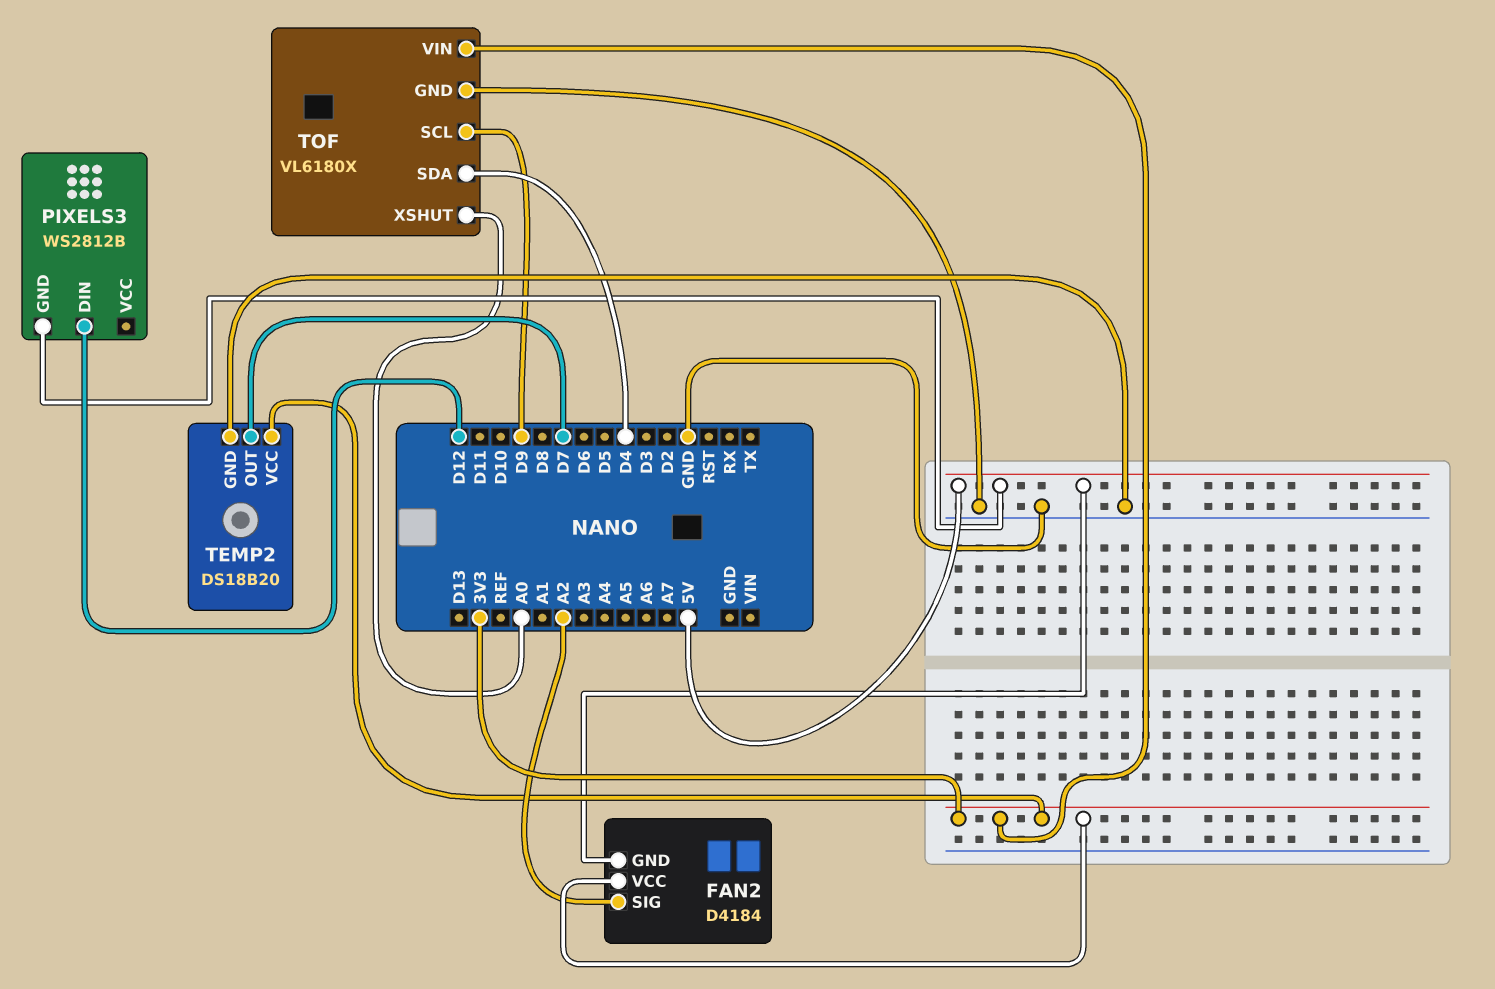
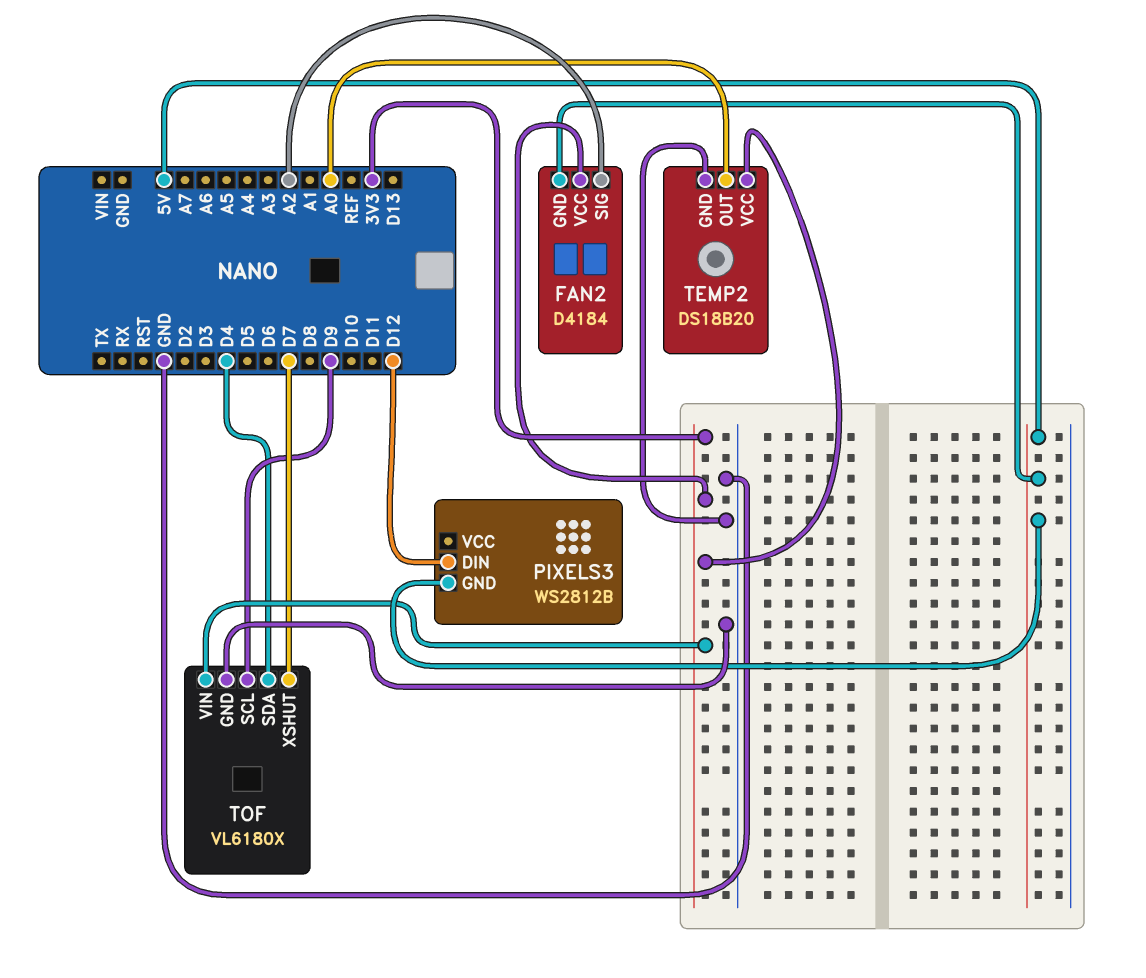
TEMP2 pin OUT: D7 -> A0
TOF pin XSHUT: A0 -> D7

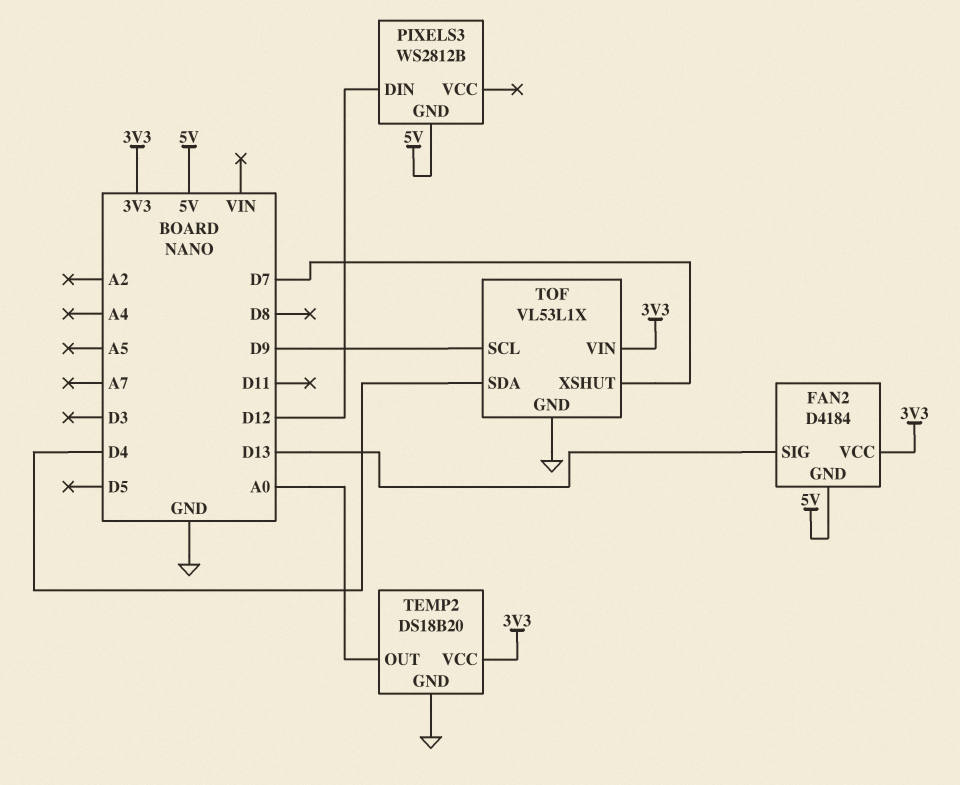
FAN2 pin SIG: A2 -> D13
TOF: VL6180X -> VL53L1X

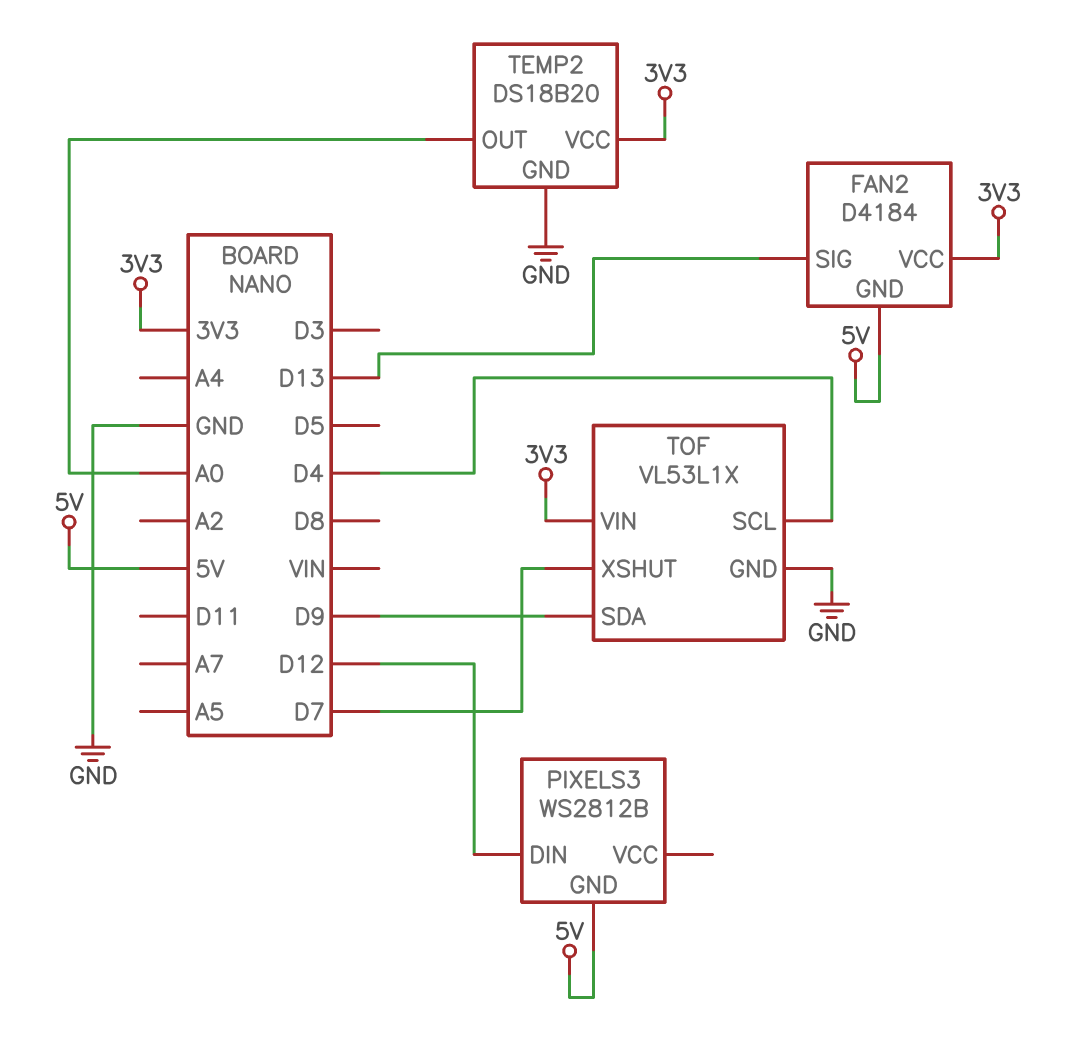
TOF pin SCL: D9 -> D4
TOF pin SDA: D4 -> D9

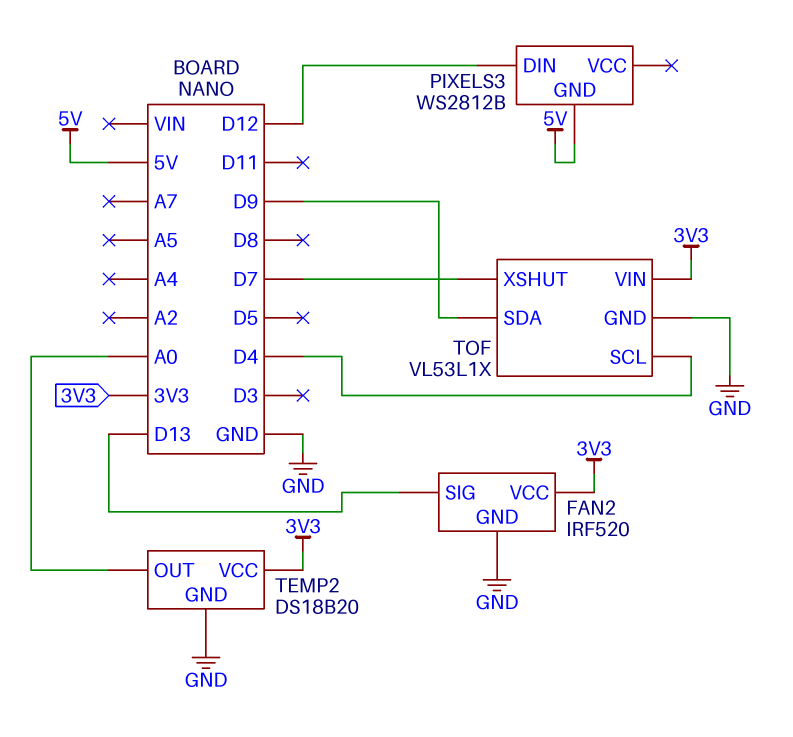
FAN2: D4184 -> IRF520
FAN2 pin GND: 5V -> GND

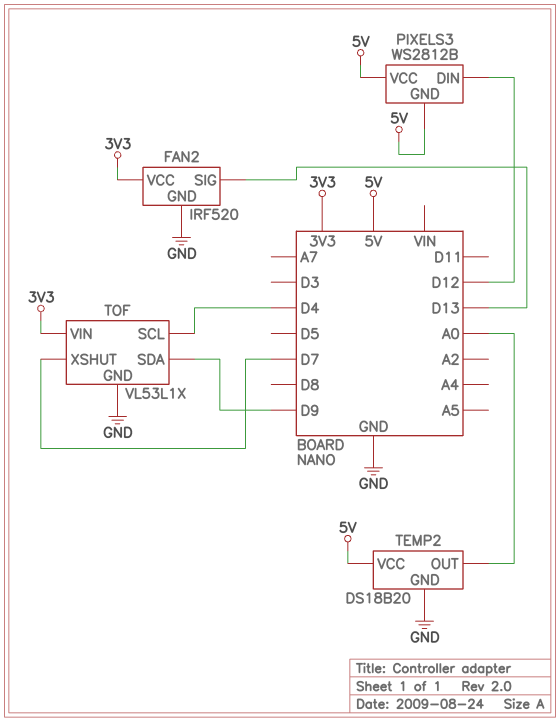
PIXELS3 pin VCC: none -> 5V
TEMP2 pin VCC: 3V3 -> 5V

